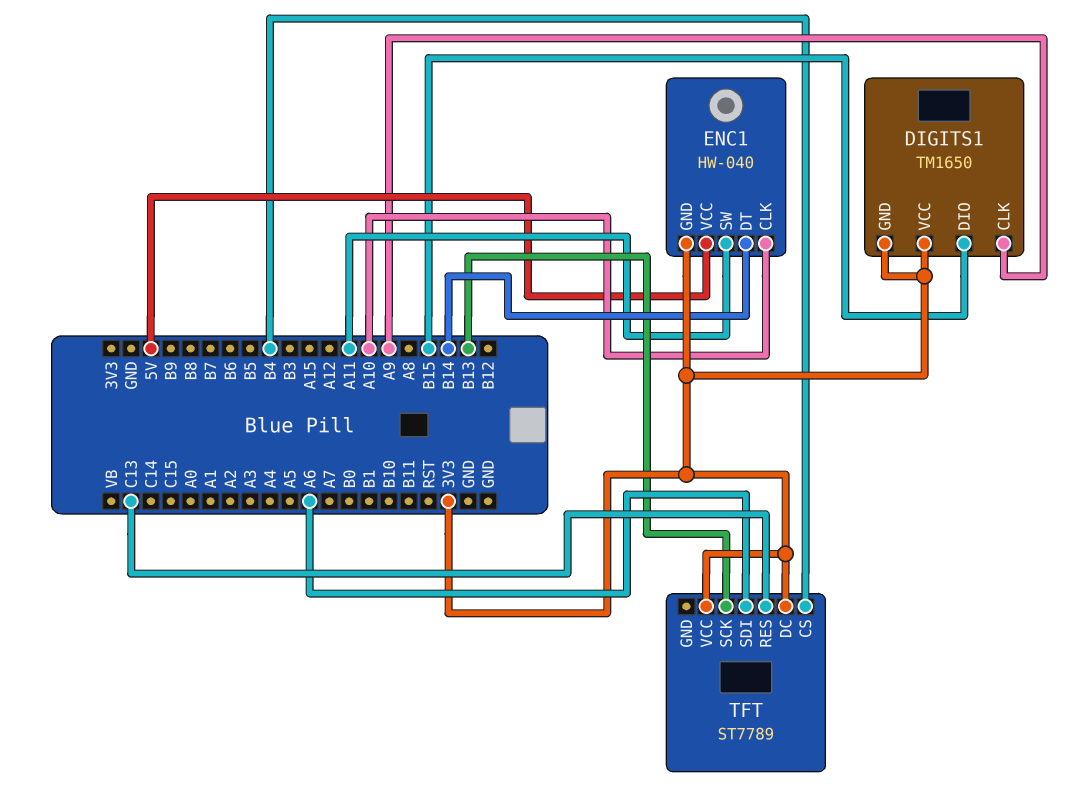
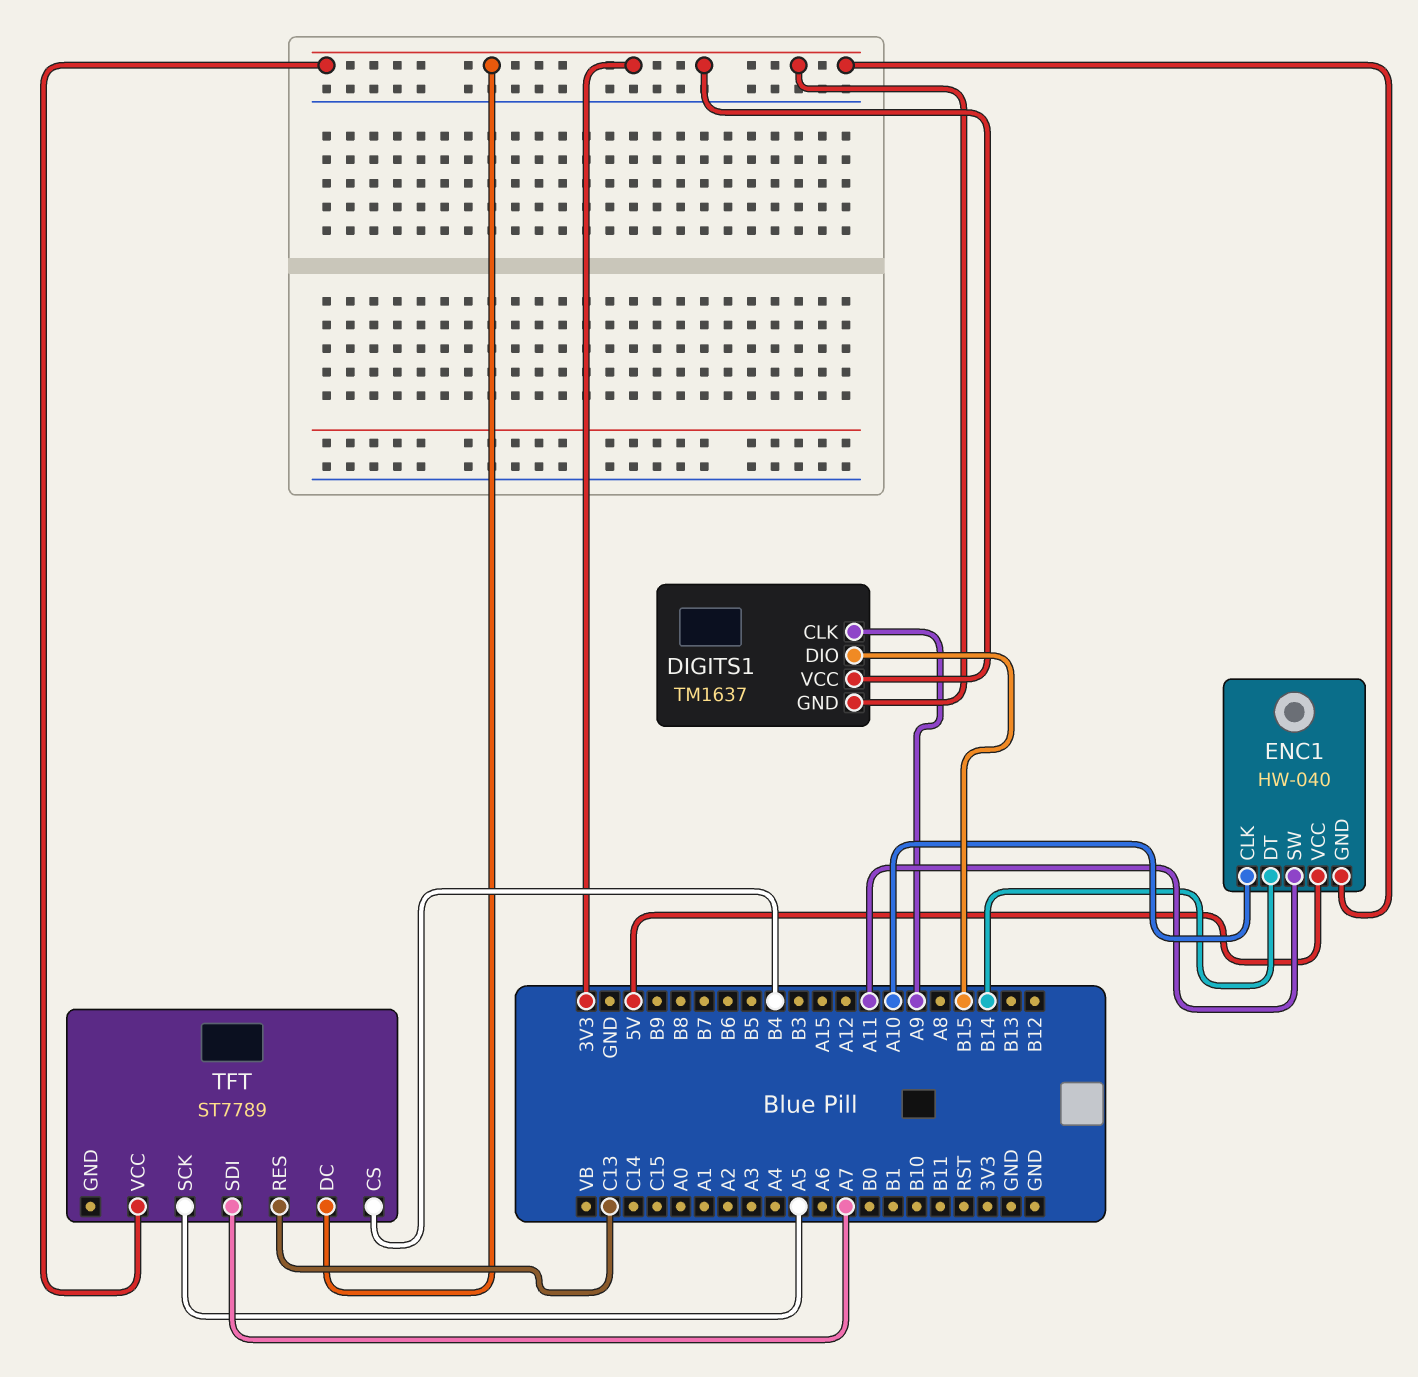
DIGITS1: TM1650 -> TM1637
TFT pin SCK: B13 -> A5
TFT pin SDI: A6 -> A7

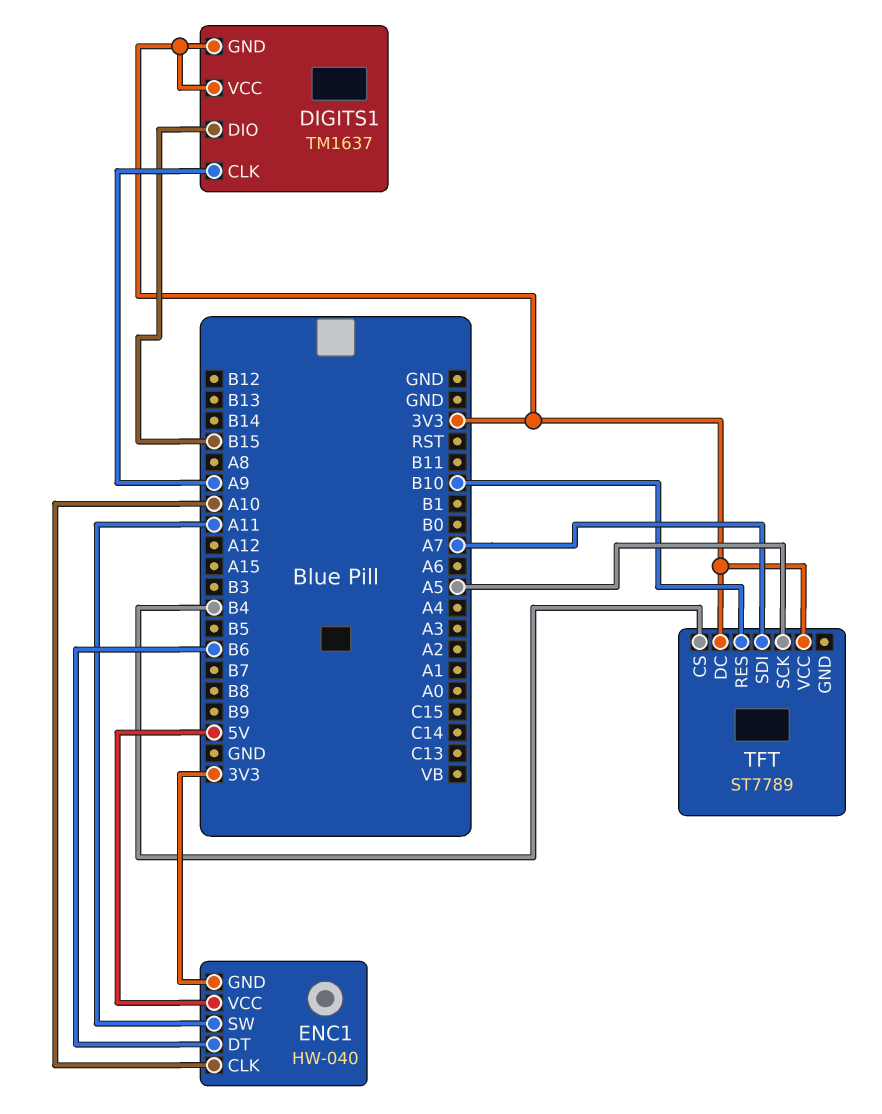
ENC1 pin DT: B14 -> B6
TFT pin RES: C13 -> B10

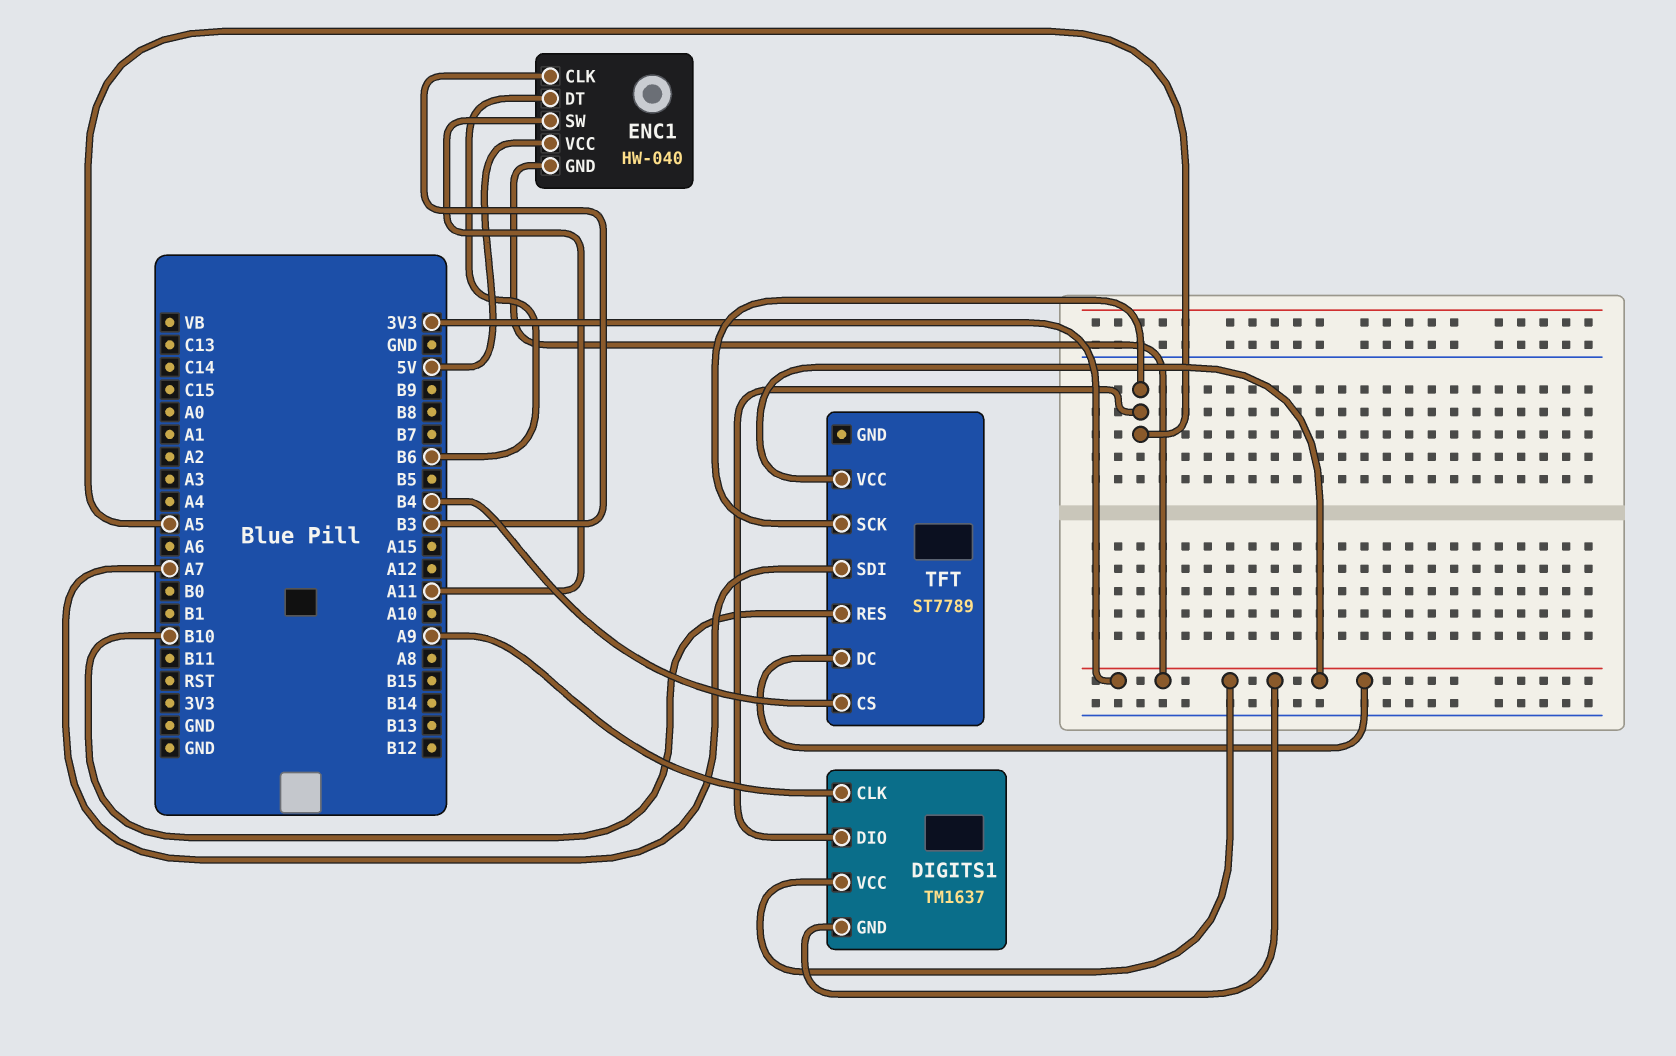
DIGITS1 pin DIO: B15 -> A5
ENC1 pin CLK: A10 -> B3

